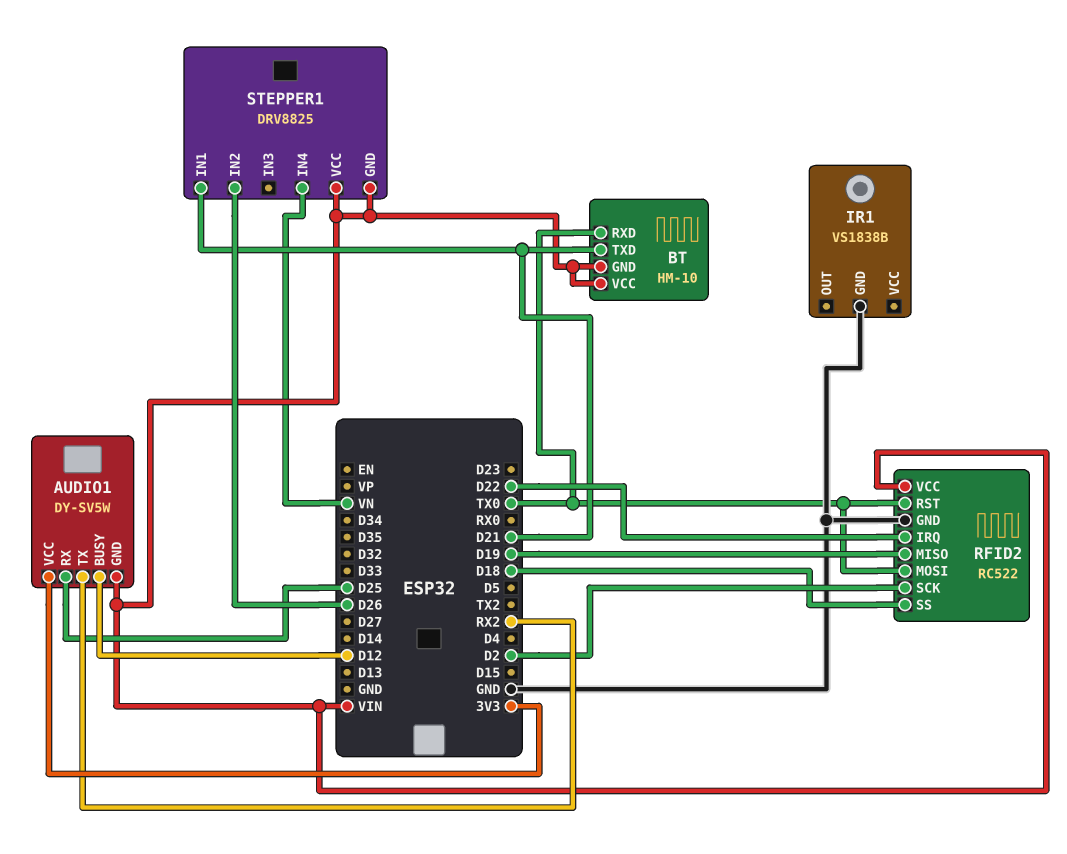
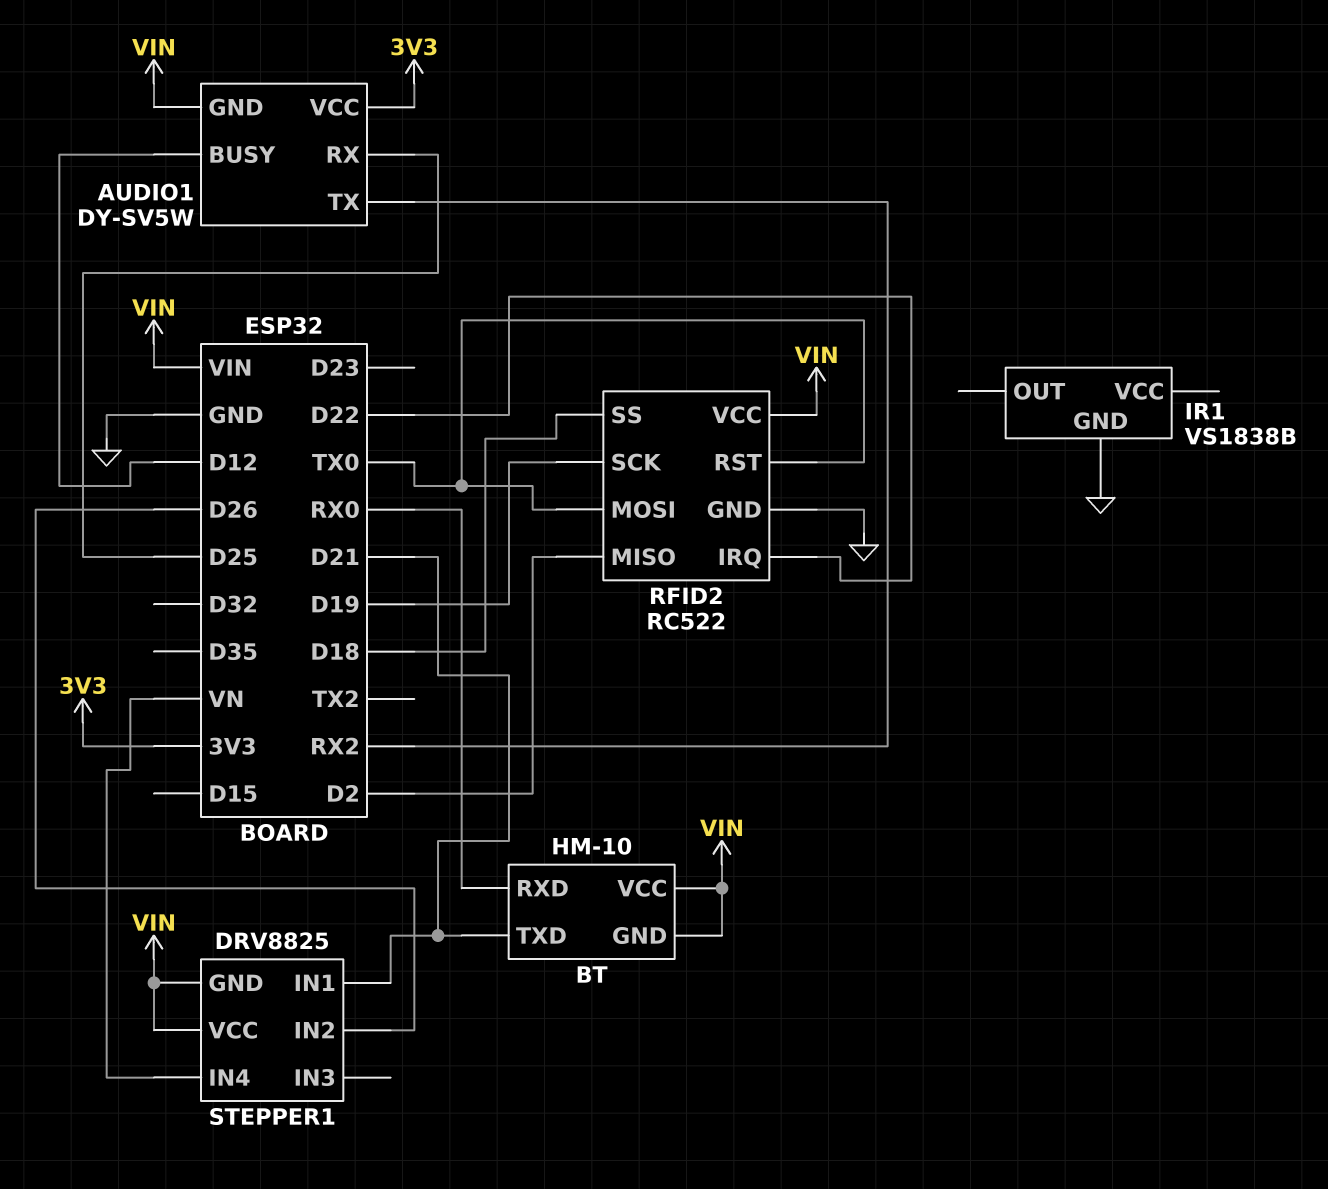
BT pin RXD: TX0 -> RX0
RFID2 pin MISO: D19 -> D2
RFID2 pin SCK: D2 -> D19

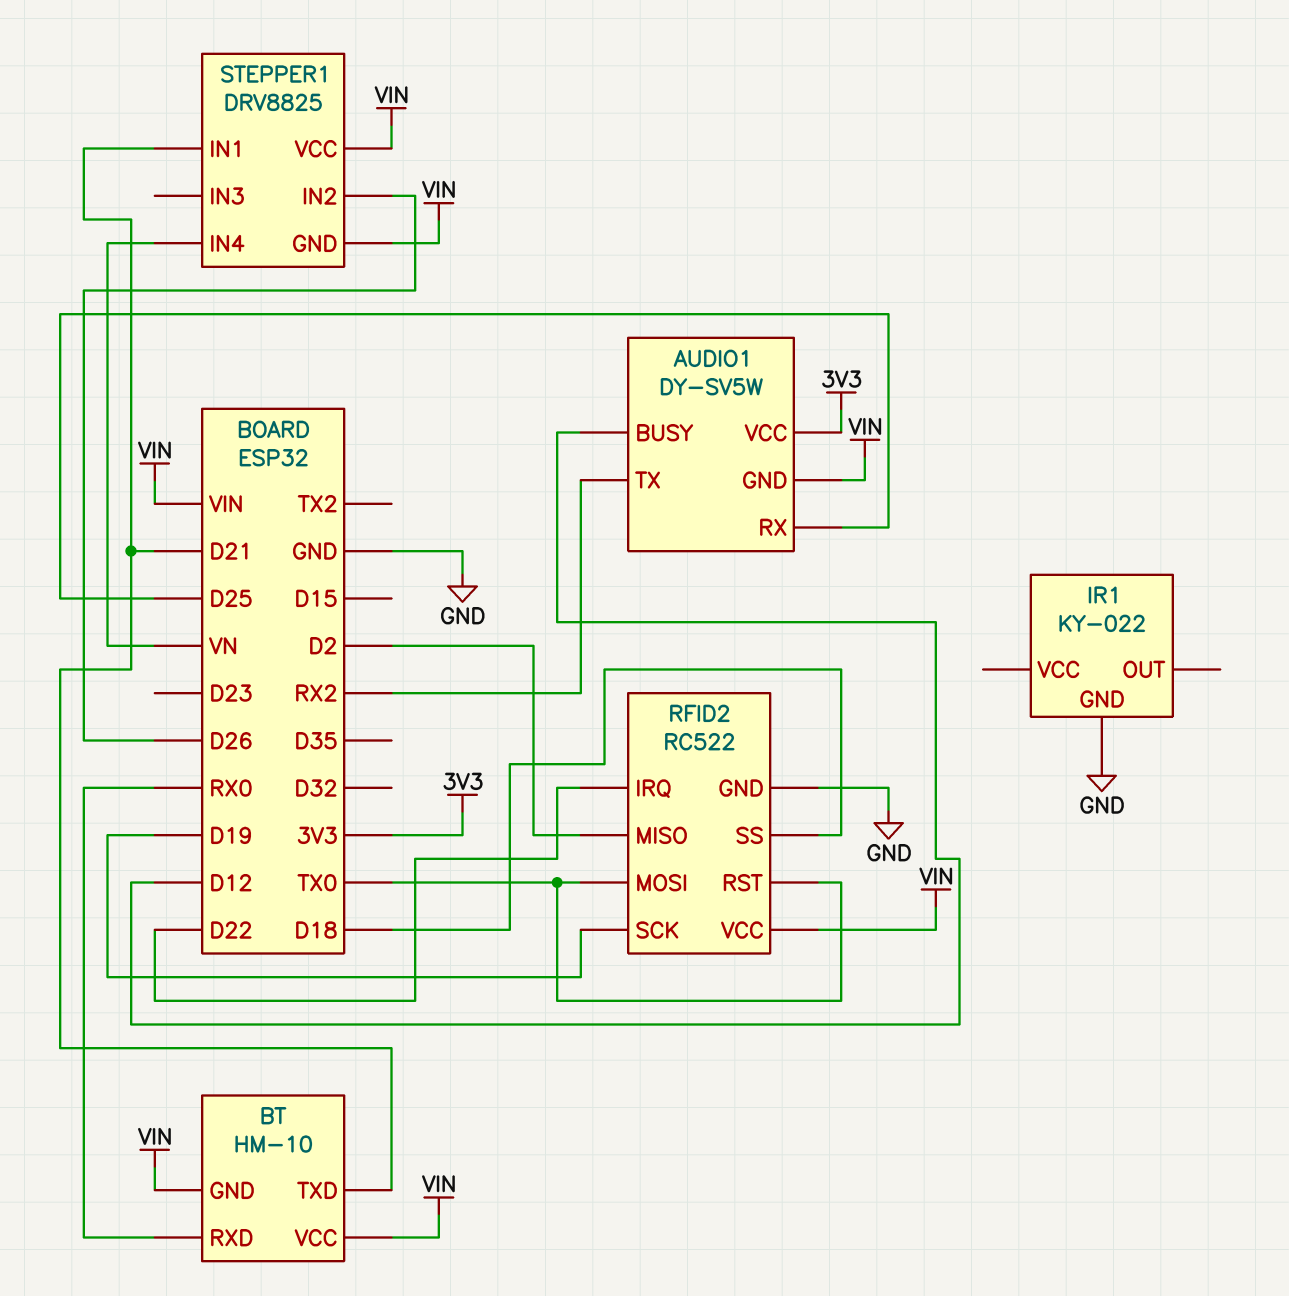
IR1: VS1838B -> KY-022

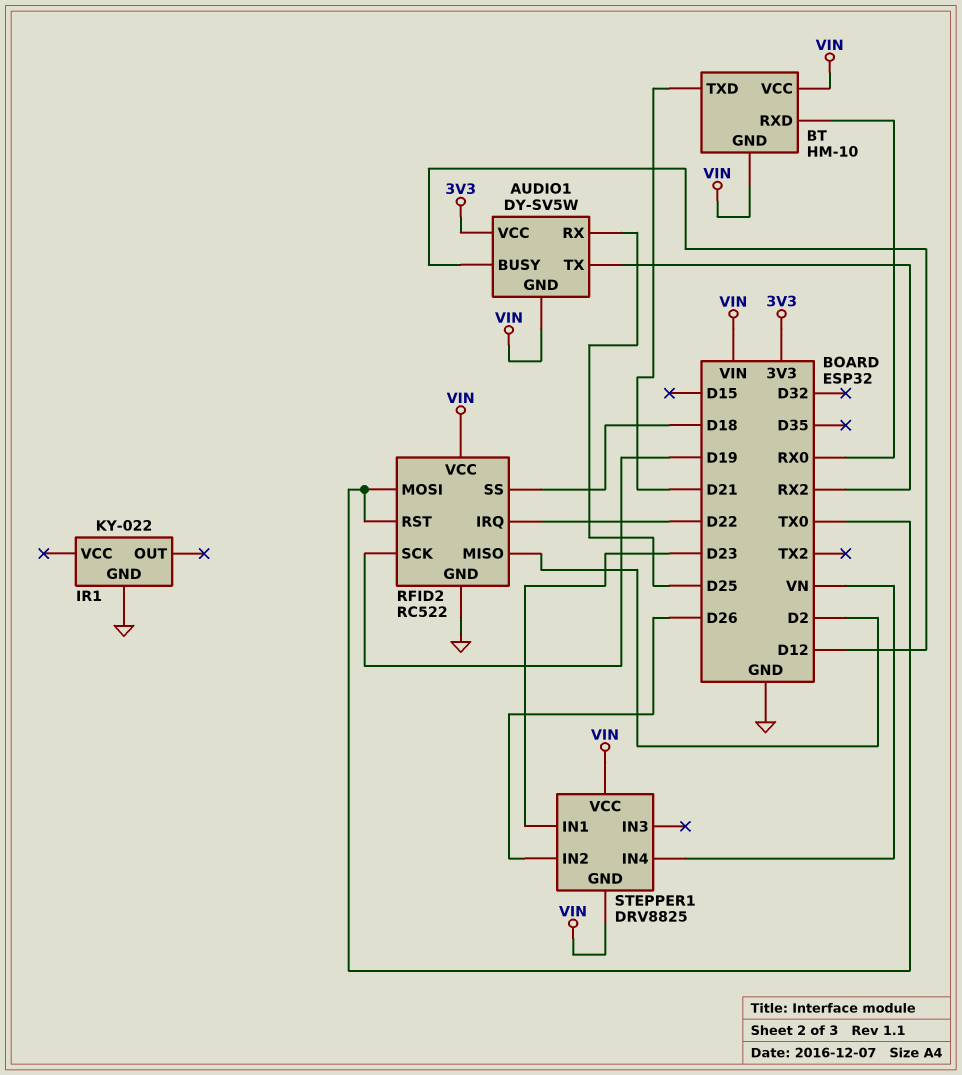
STEPPER1 pin IN1: D21 -> D23

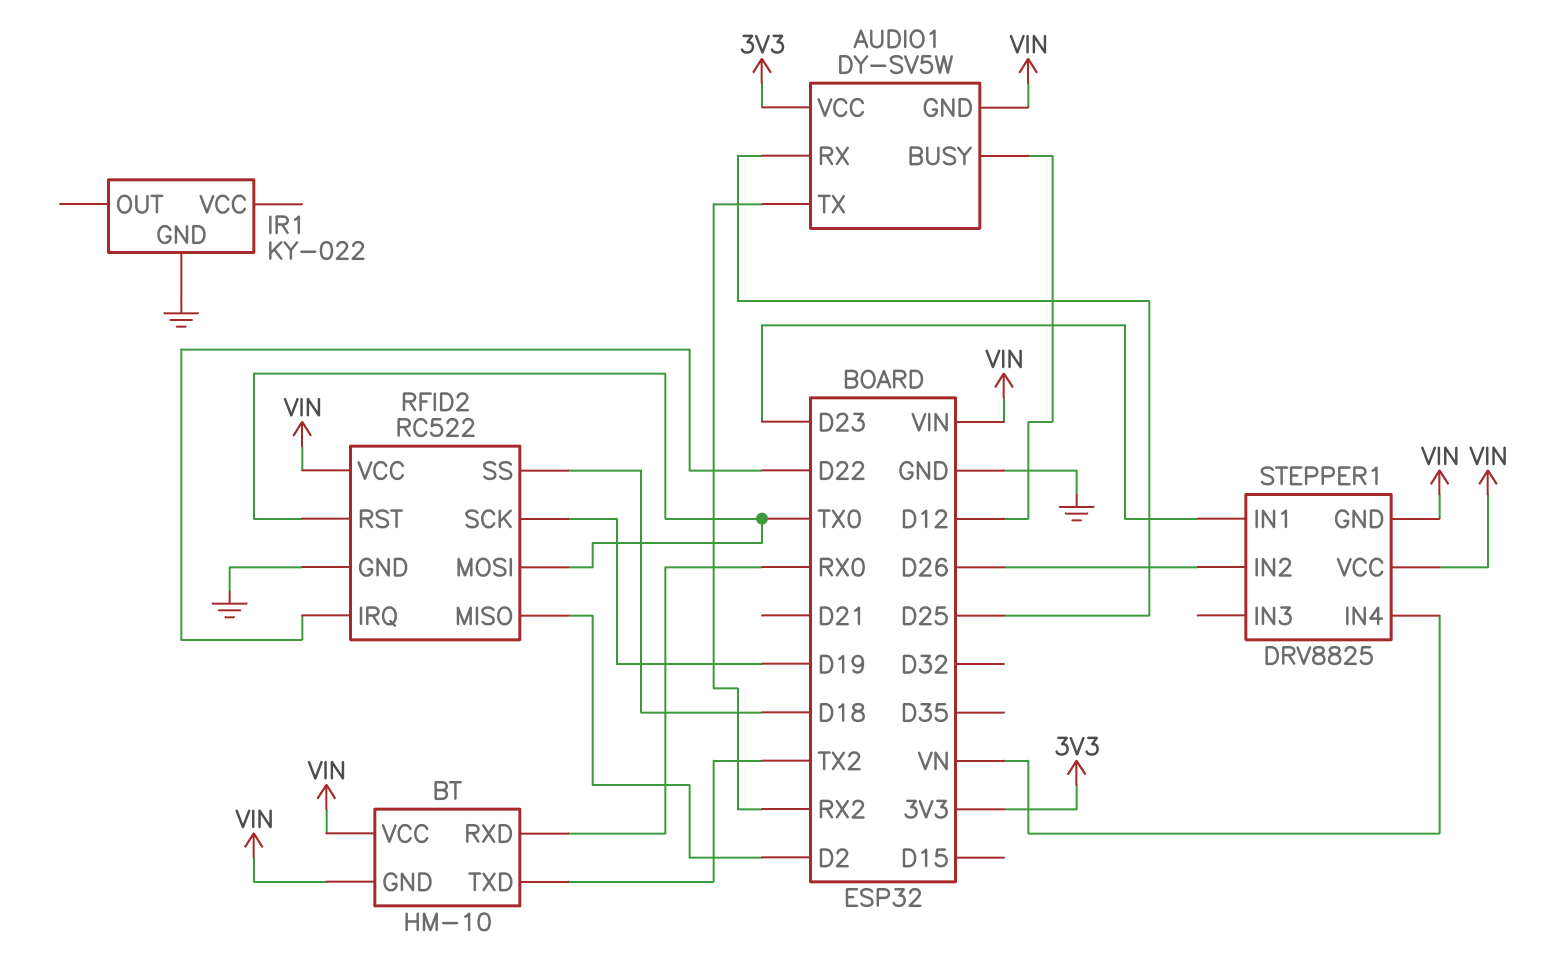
BT pin TXD: D21 -> TX2

